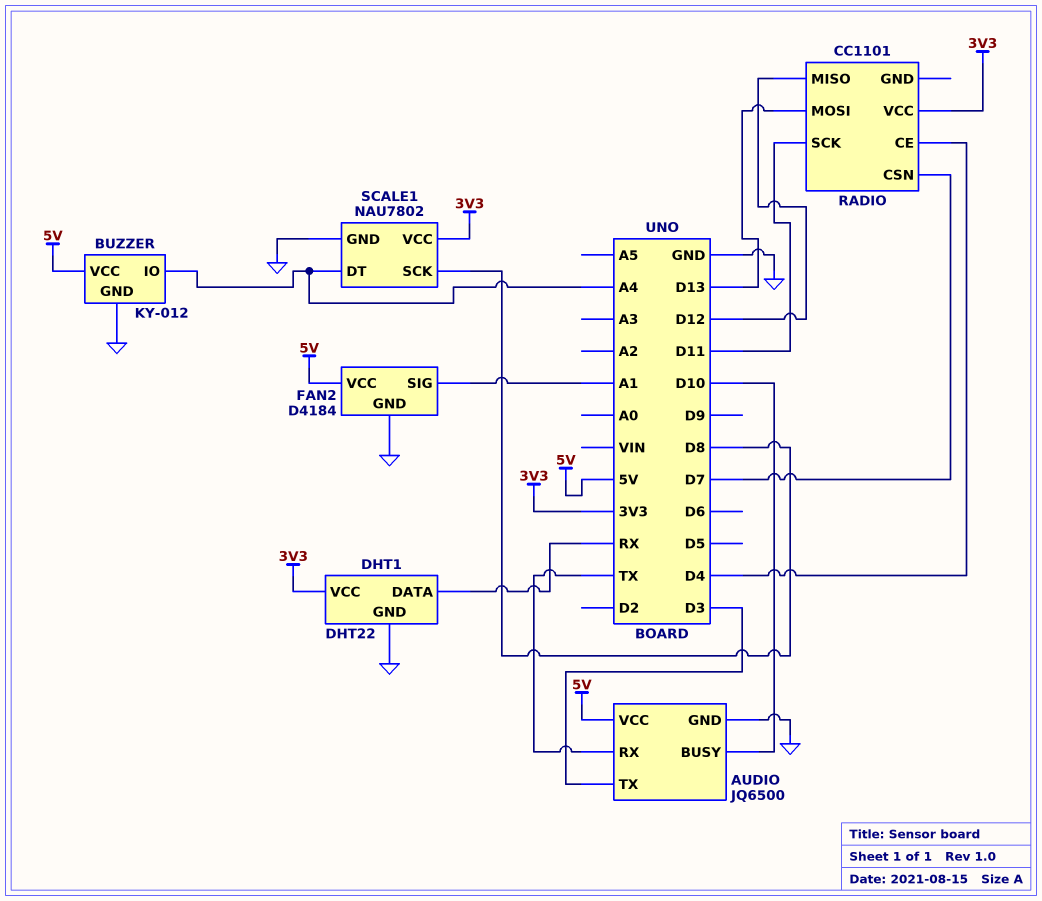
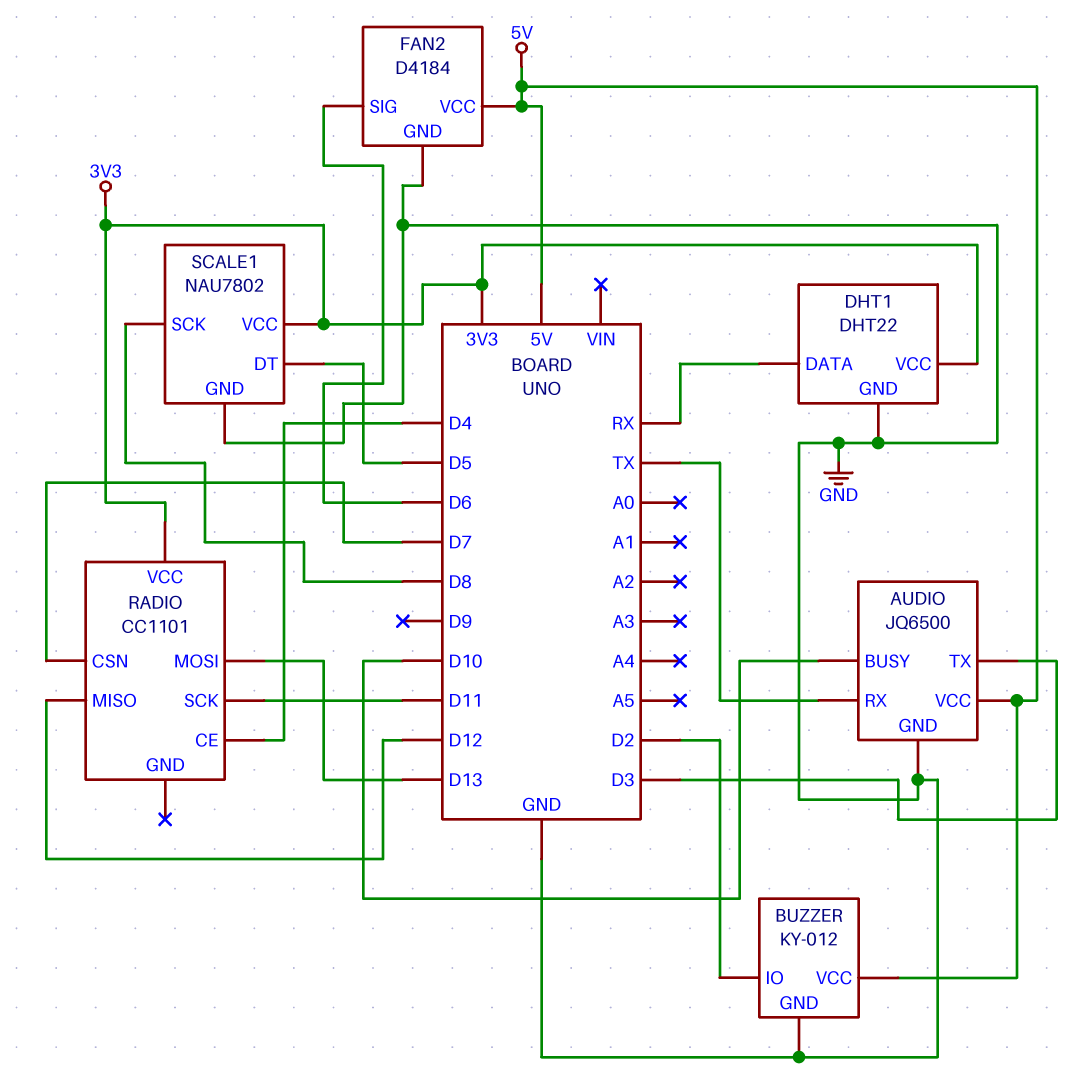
BUZZER pin IO: A4 -> D2
FAN2 pin SIG: A1 -> D6
SCALE1 pin DT: A4 -> D5

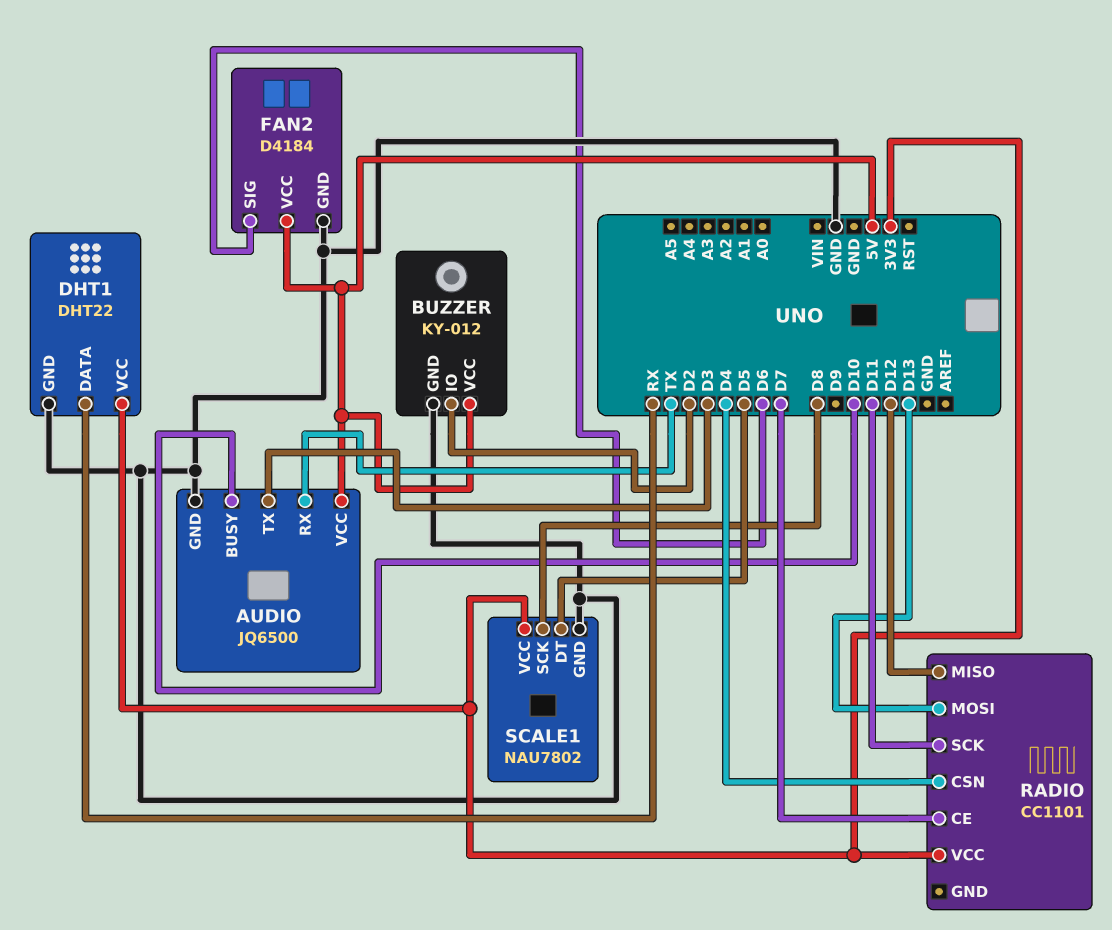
RADIO pin CE: D4 -> D7
RADIO pin CSN: D7 -> D4

